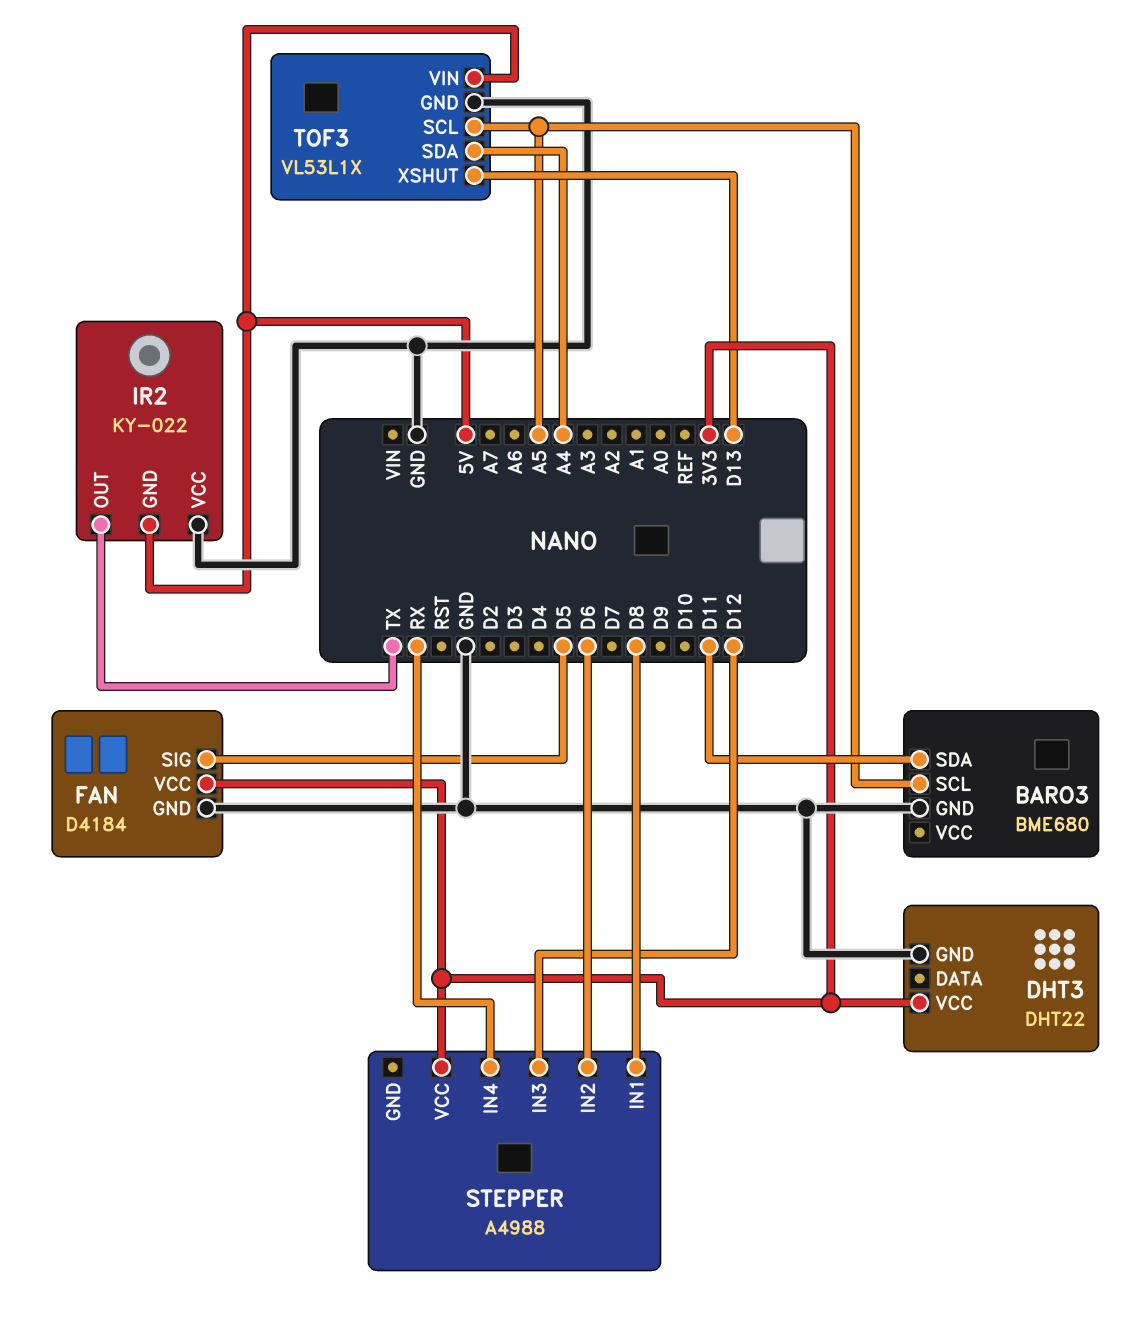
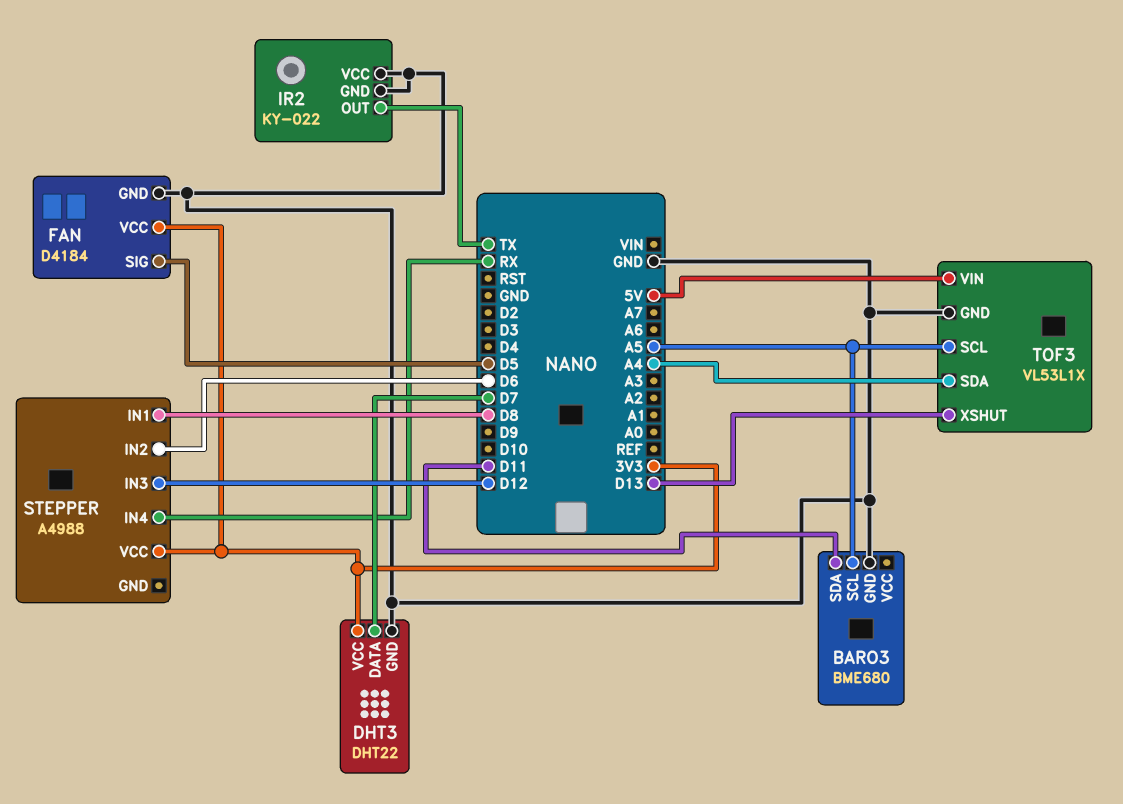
DHT3 pin DATA: none -> D7
IR2 pin GND: 5V -> GND

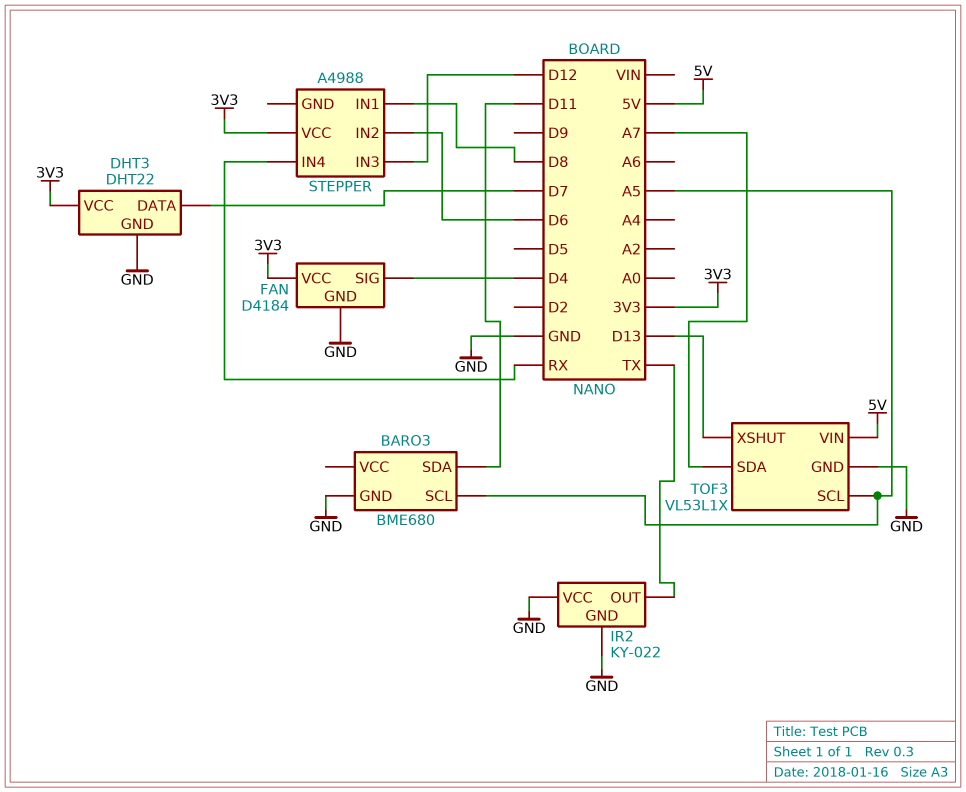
FAN pin SIG: D5 -> D4
TOF3 pin SDA: A4 -> A7

